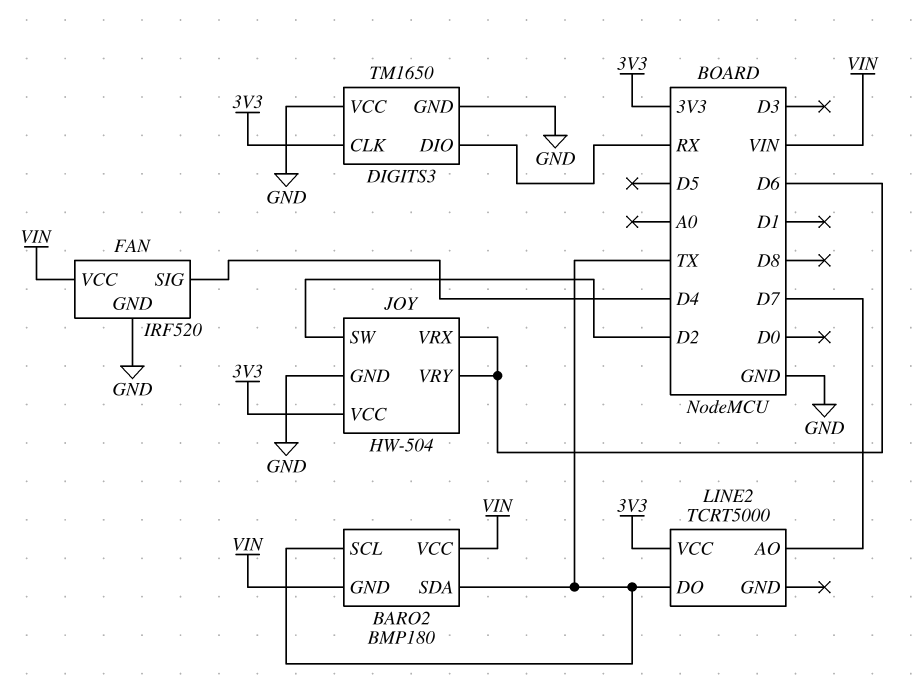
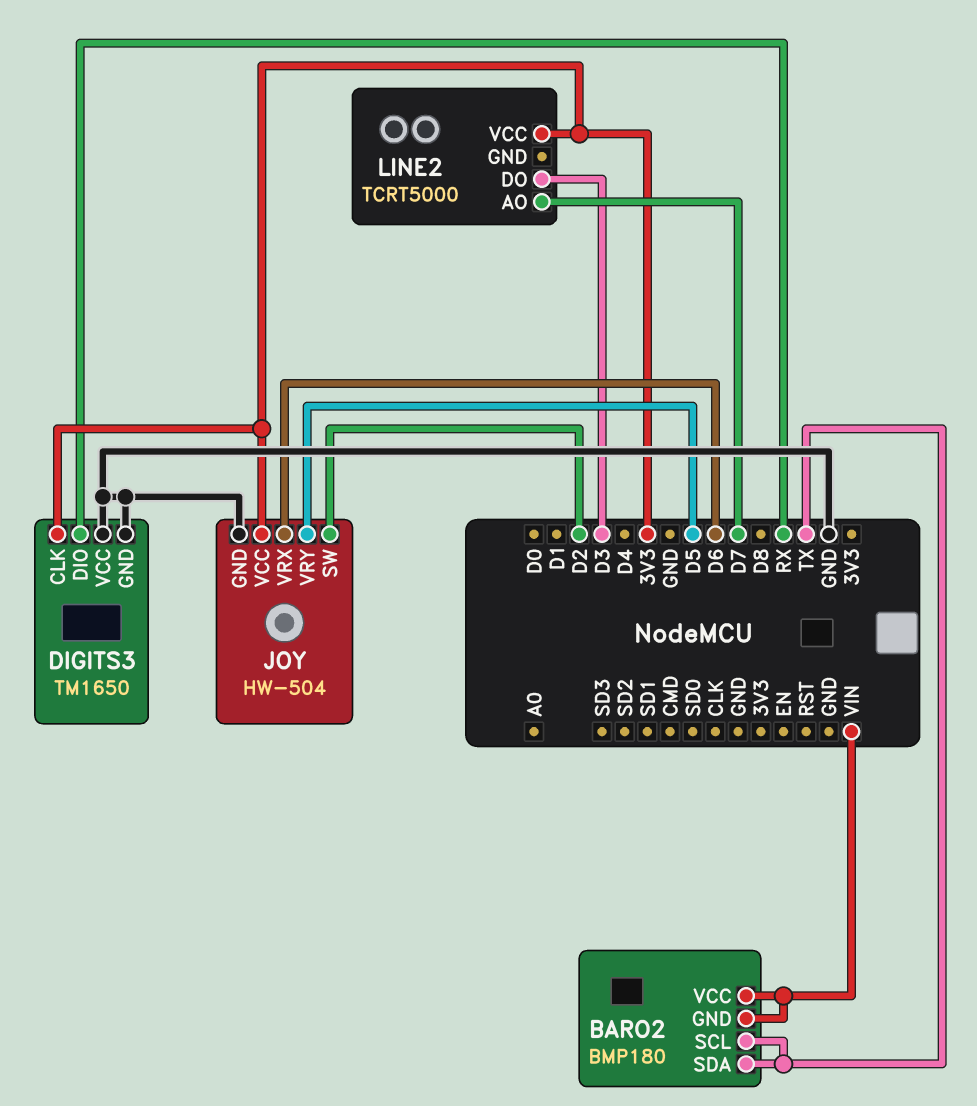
FAN: IRF520 -> none
FAN pin GND: GND -> none
FAN pin SIG: D4 -> none
FAN pin VCC: VIN -> none
JOY pin VRY: D6 -> D5
LINE2 pin DO: TX -> D3

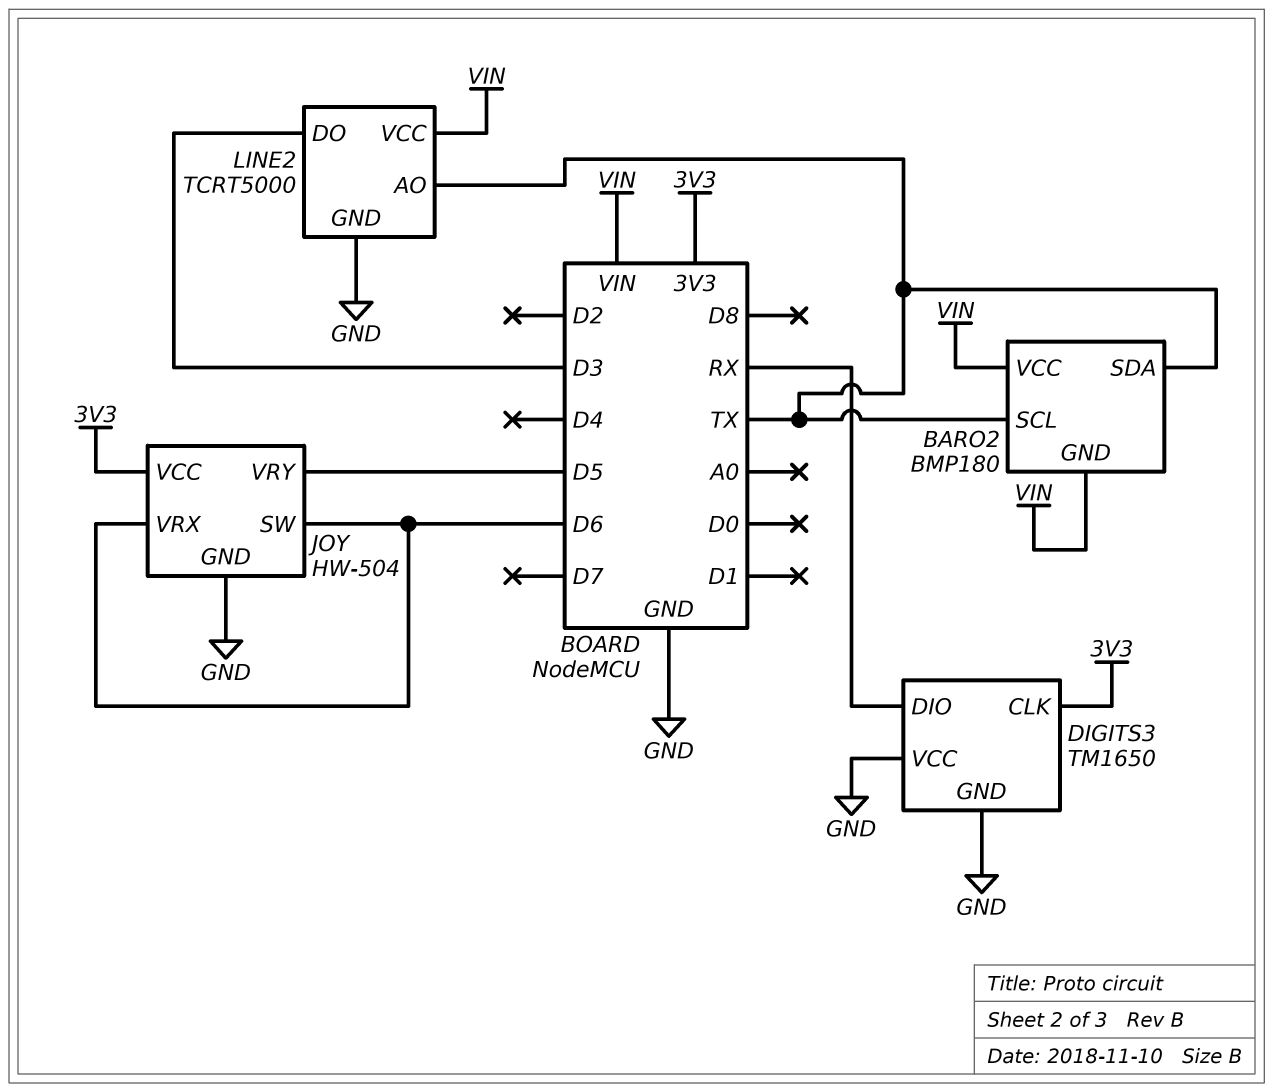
JOY pin SW: D2 -> D6
LINE2 pin AO: D7 -> TX
LINE2 pin GND: none -> GND
LINE2 pin VCC: 3V3 -> VIN

